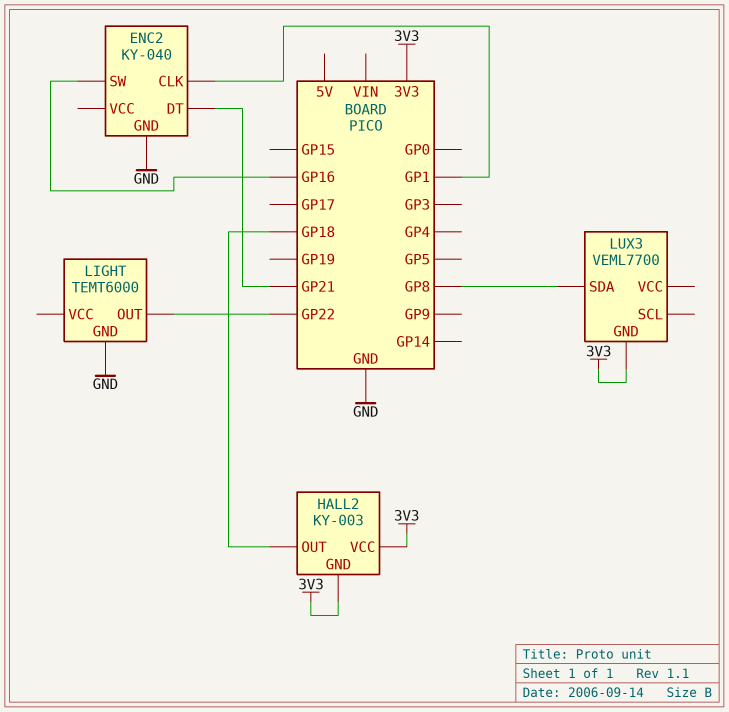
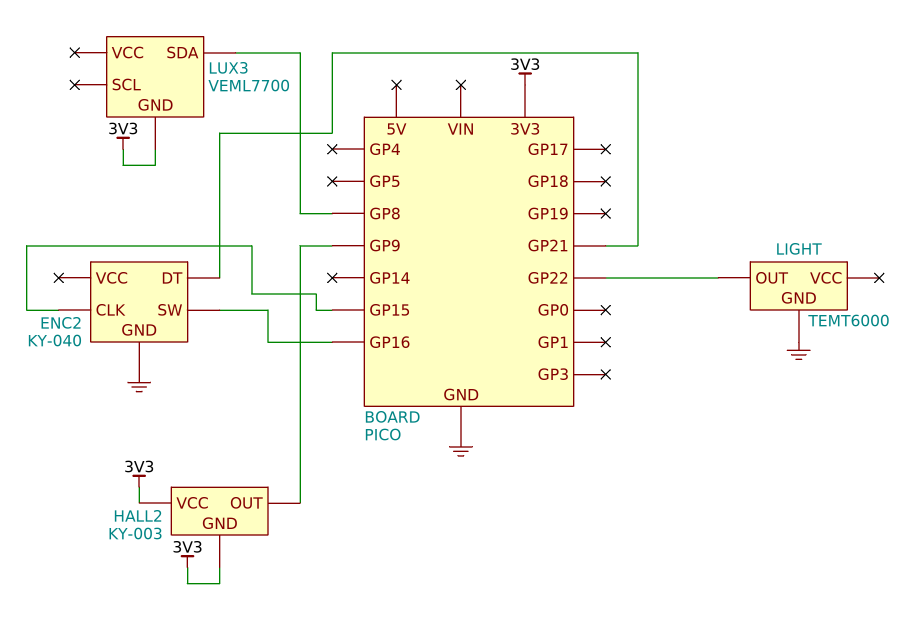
ENC2 pin CLK: GP1 -> GP15
HALL2 pin OUT: GP18 -> GP9

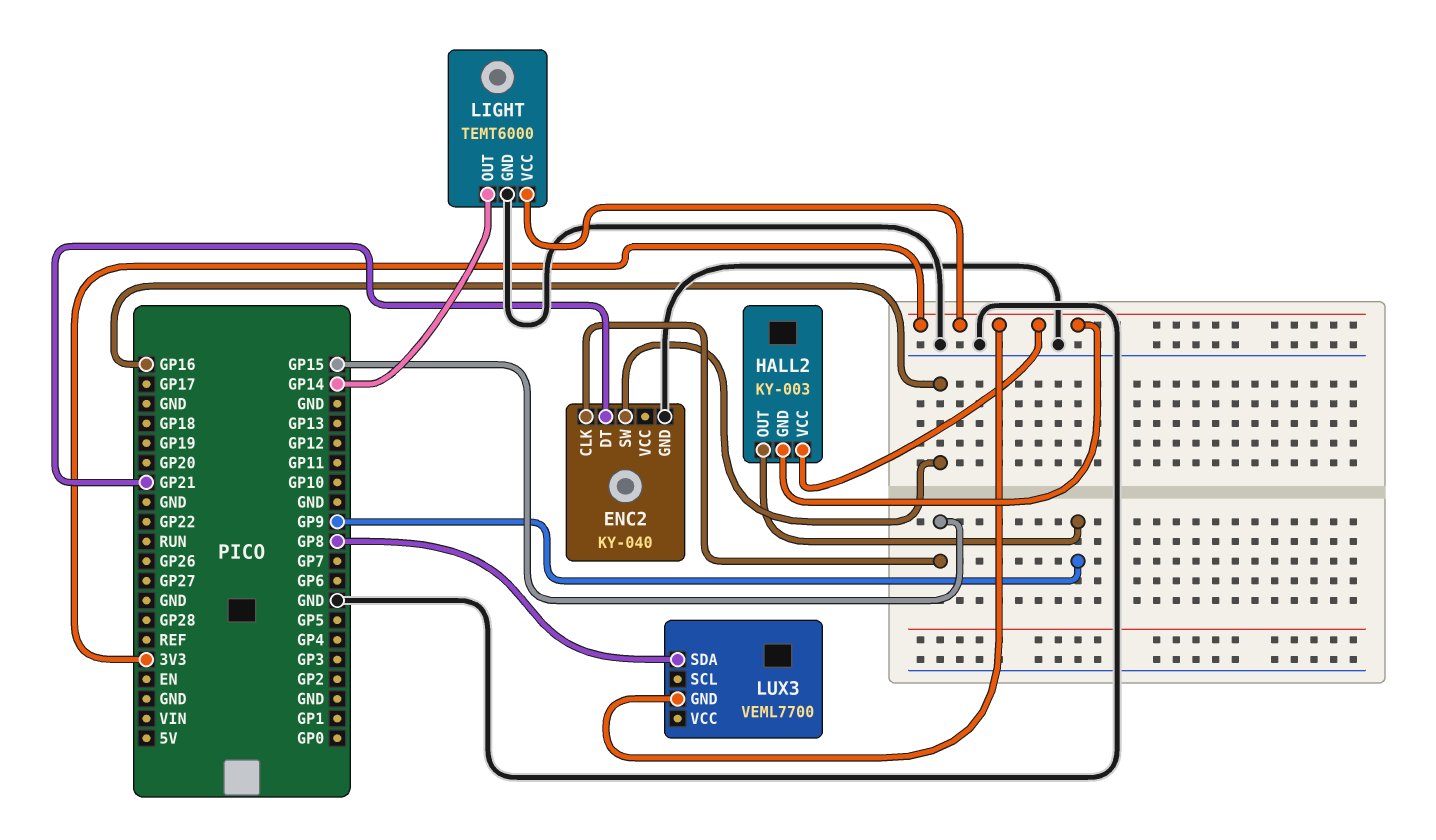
LIGHT pin OUT: GP22 -> GP14
LIGHT pin VCC: none -> 3V3

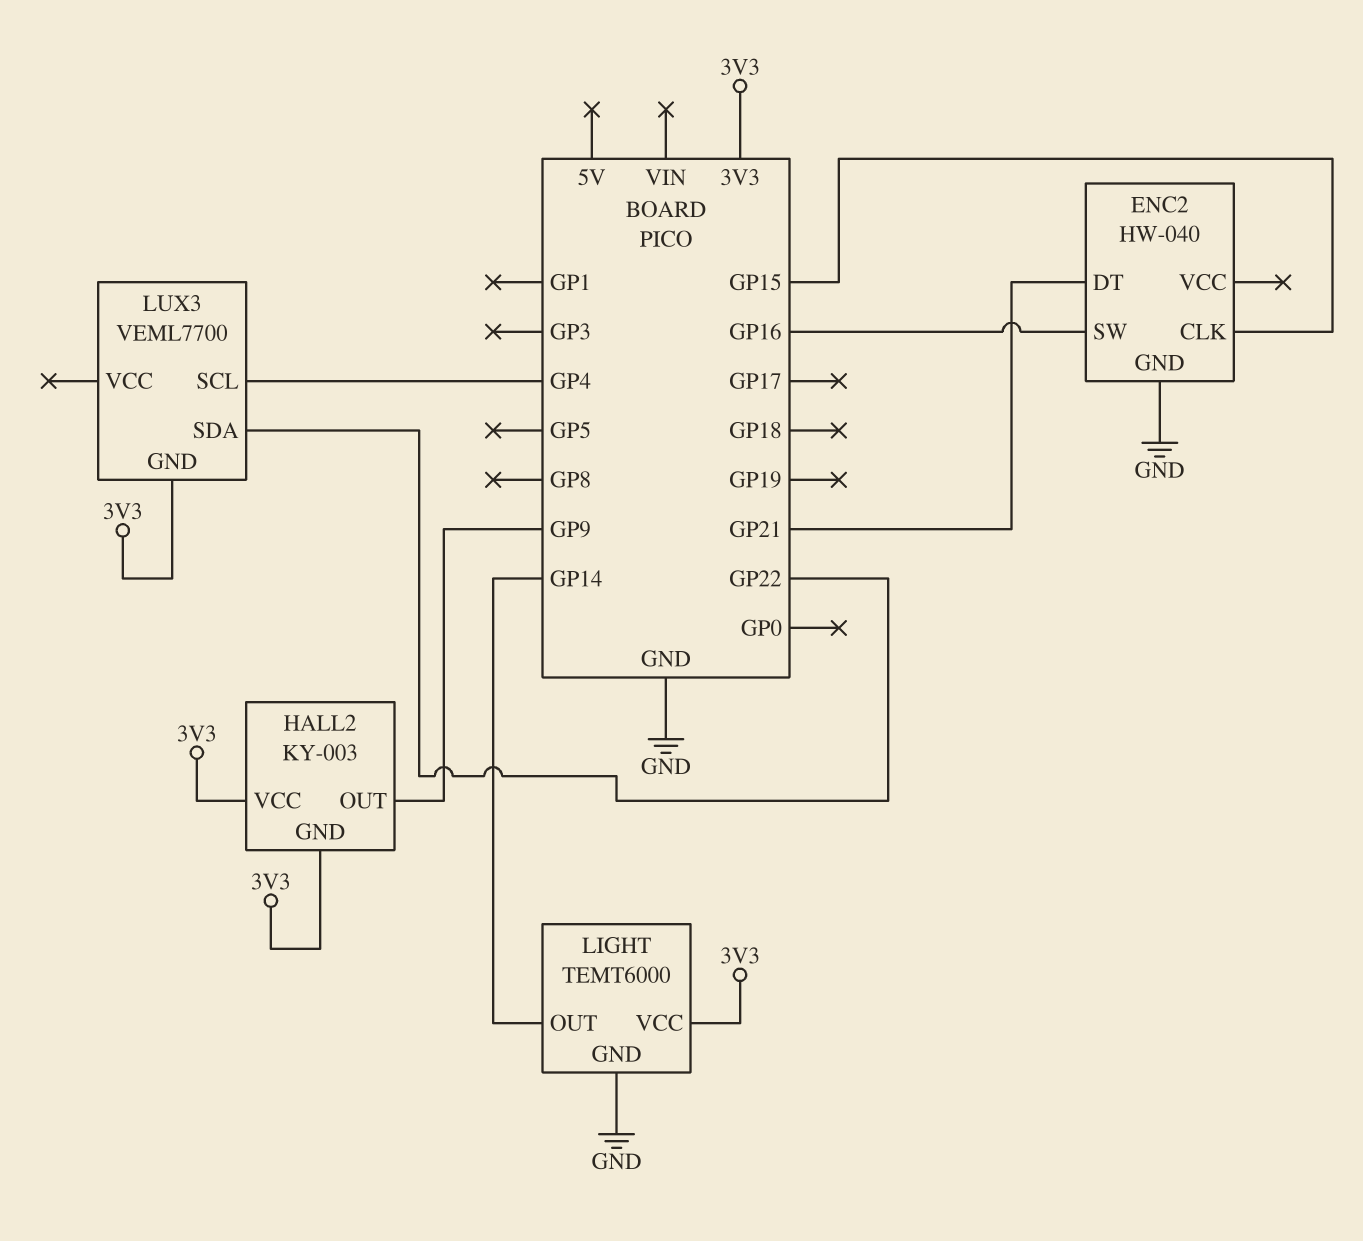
ENC2: KY-040 -> HW-040
LUX3 pin SCL: none -> GP4
LUX3 pin SDA: GP8 -> GP22

